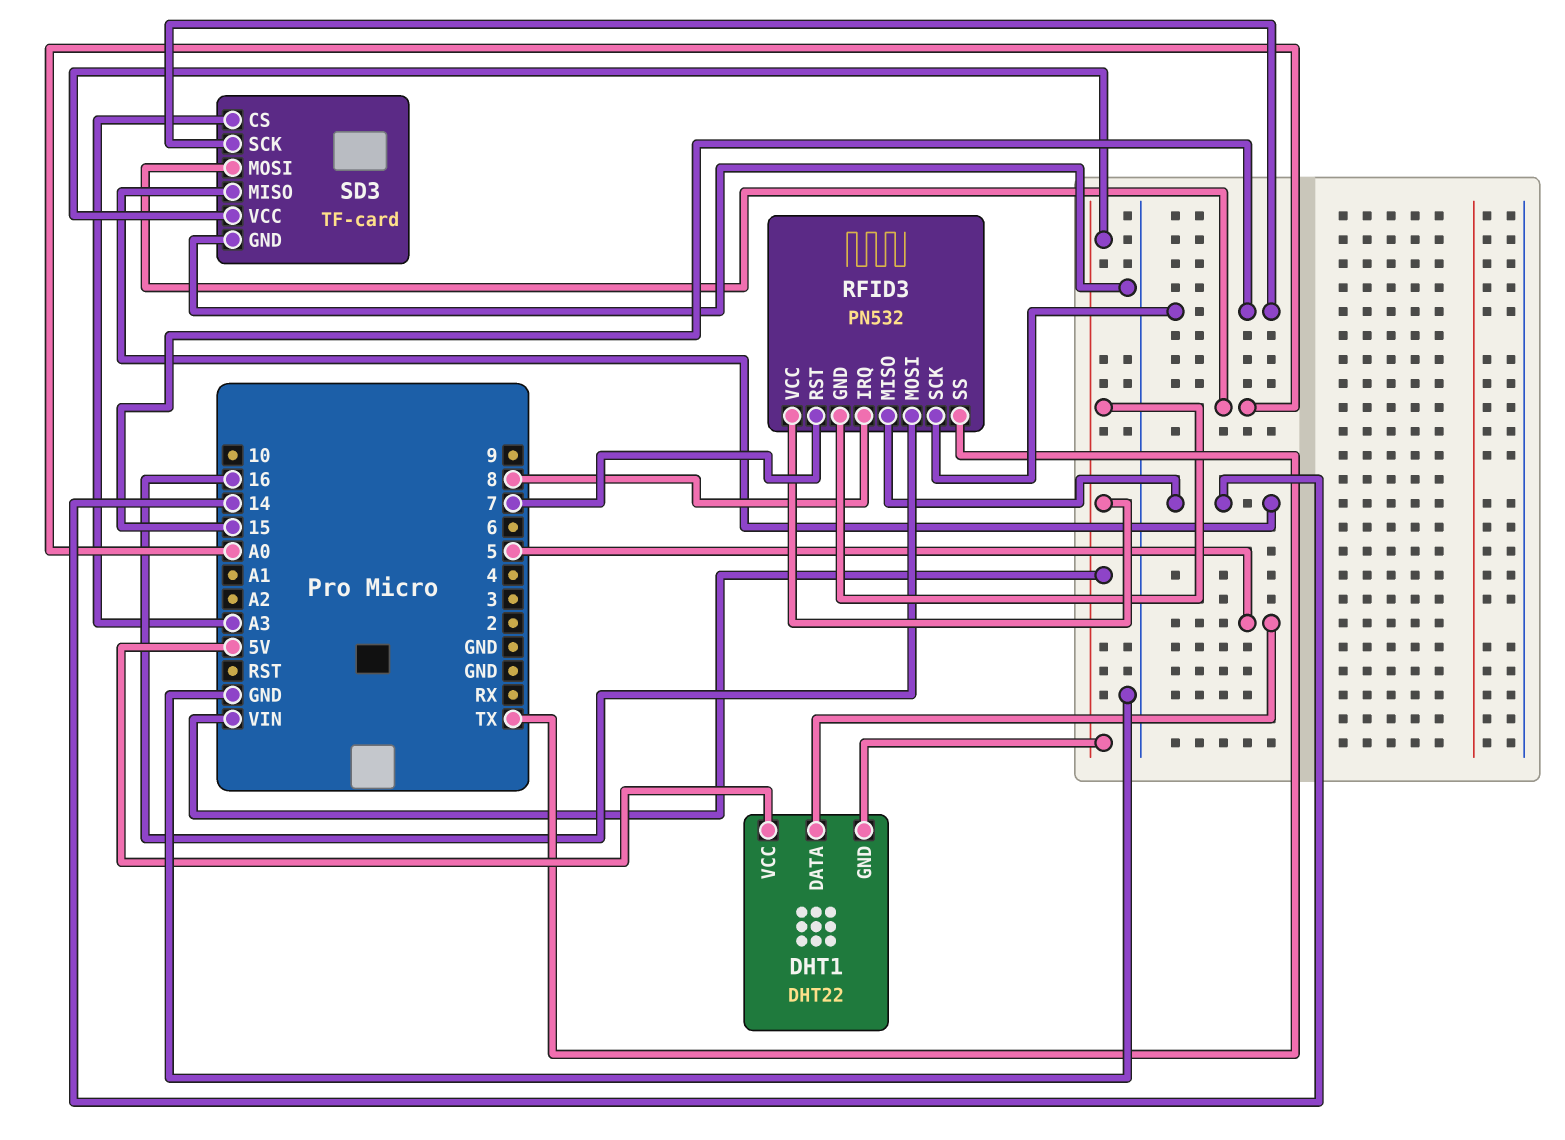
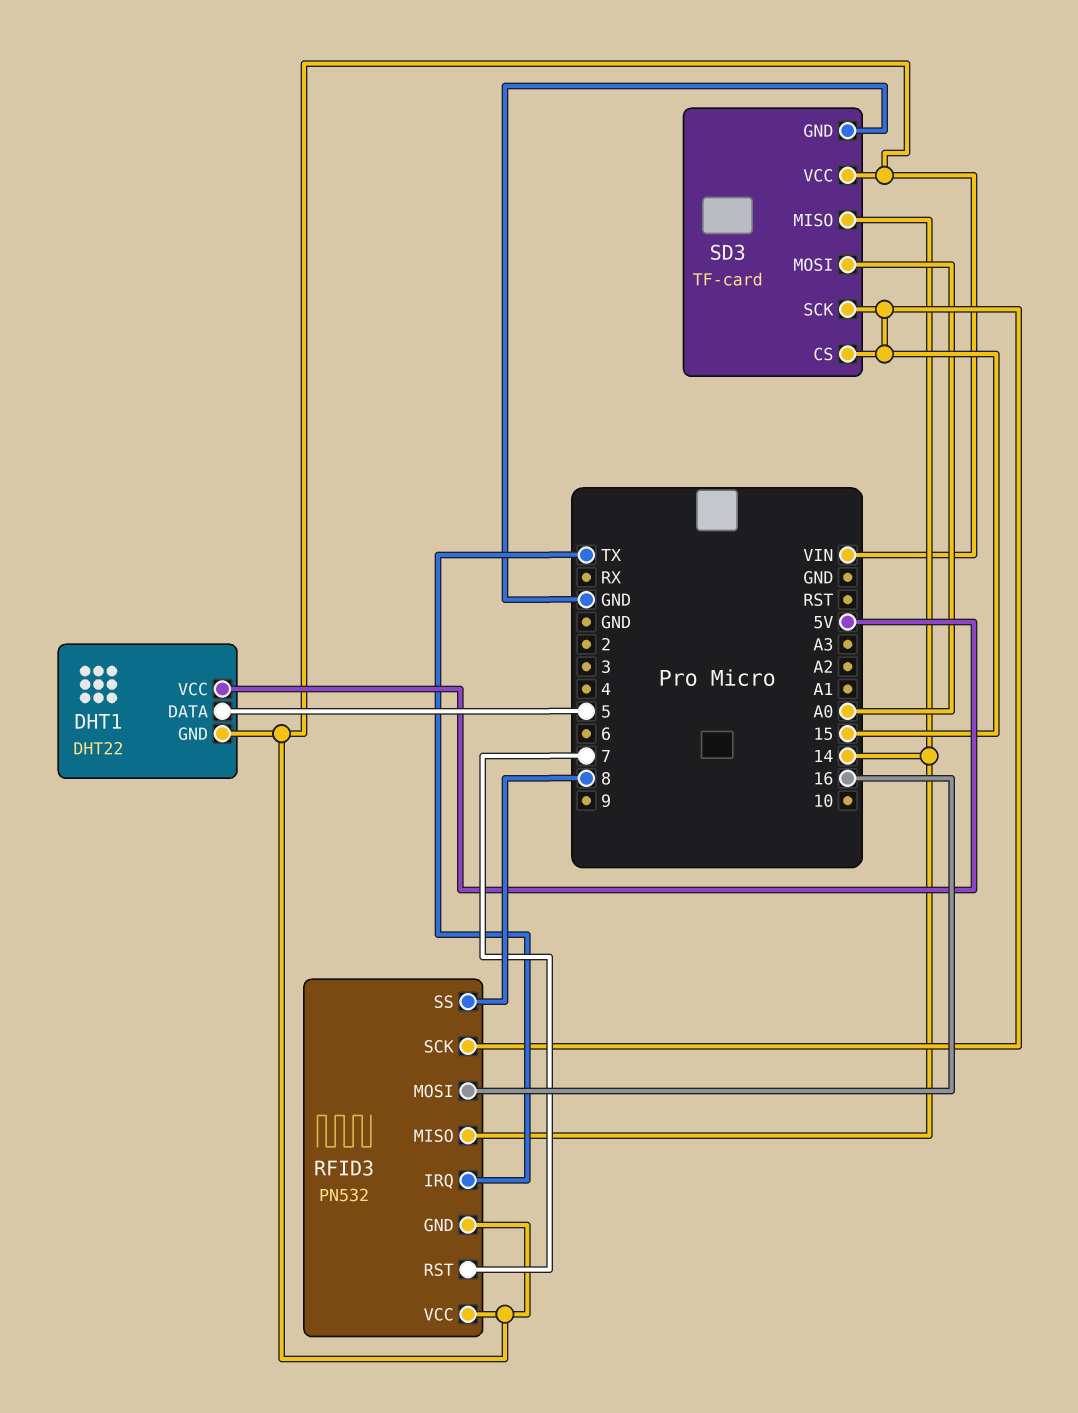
RFID3 pin IRQ: 8 -> TX
RFID3 pin SS: TX -> 8
SD3 pin CS: A3 -> 15

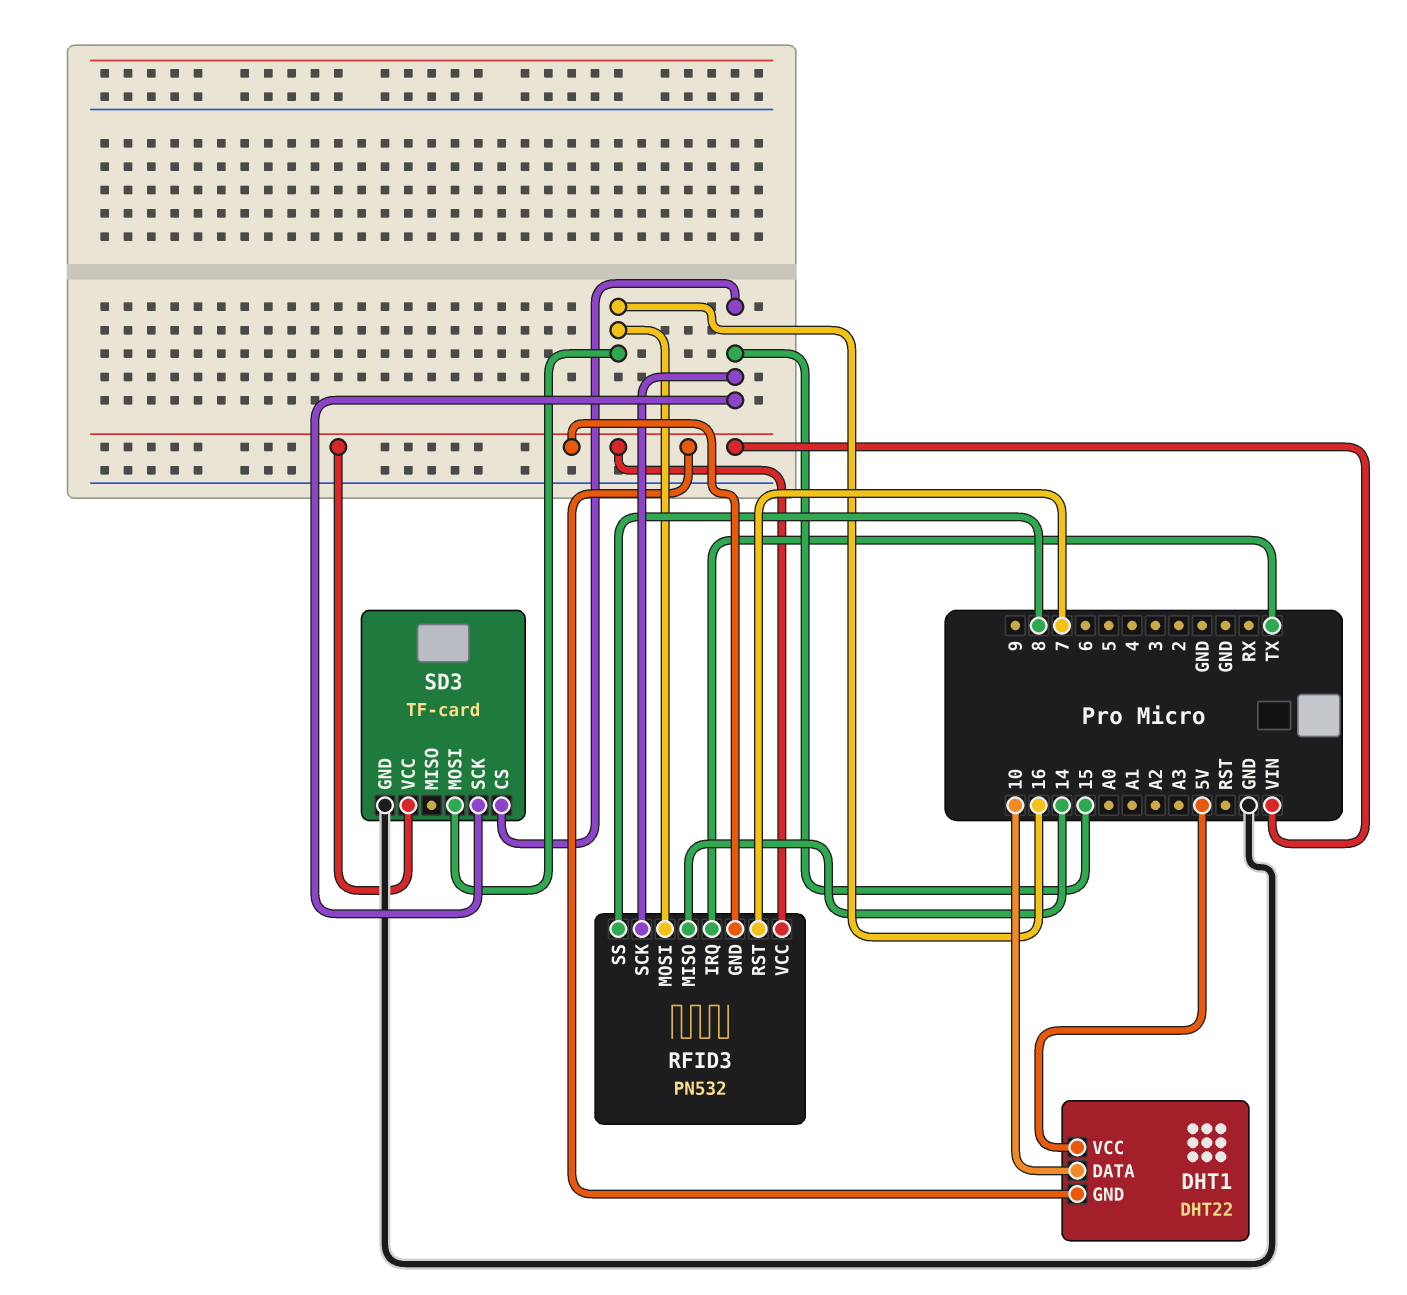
DHT1 pin DATA: 5 -> 10
SD3 pin MISO: 14 -> none
SD3 pin MOSI: A0 -> 16

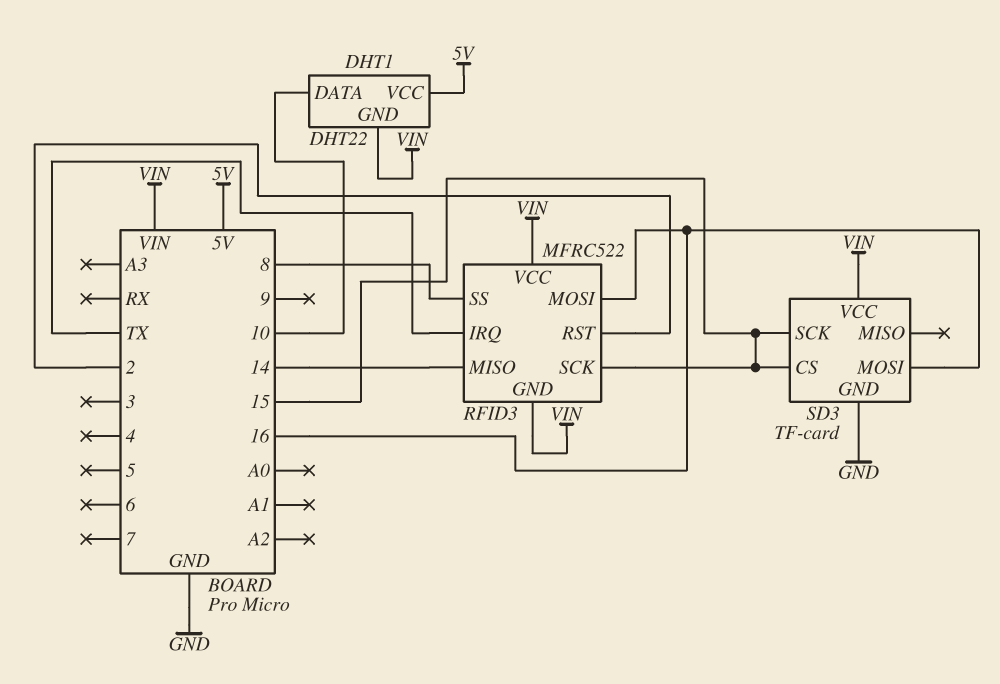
RFID3: PN532 -> MFRC522
RFID3 pin RST: 7 -> 2

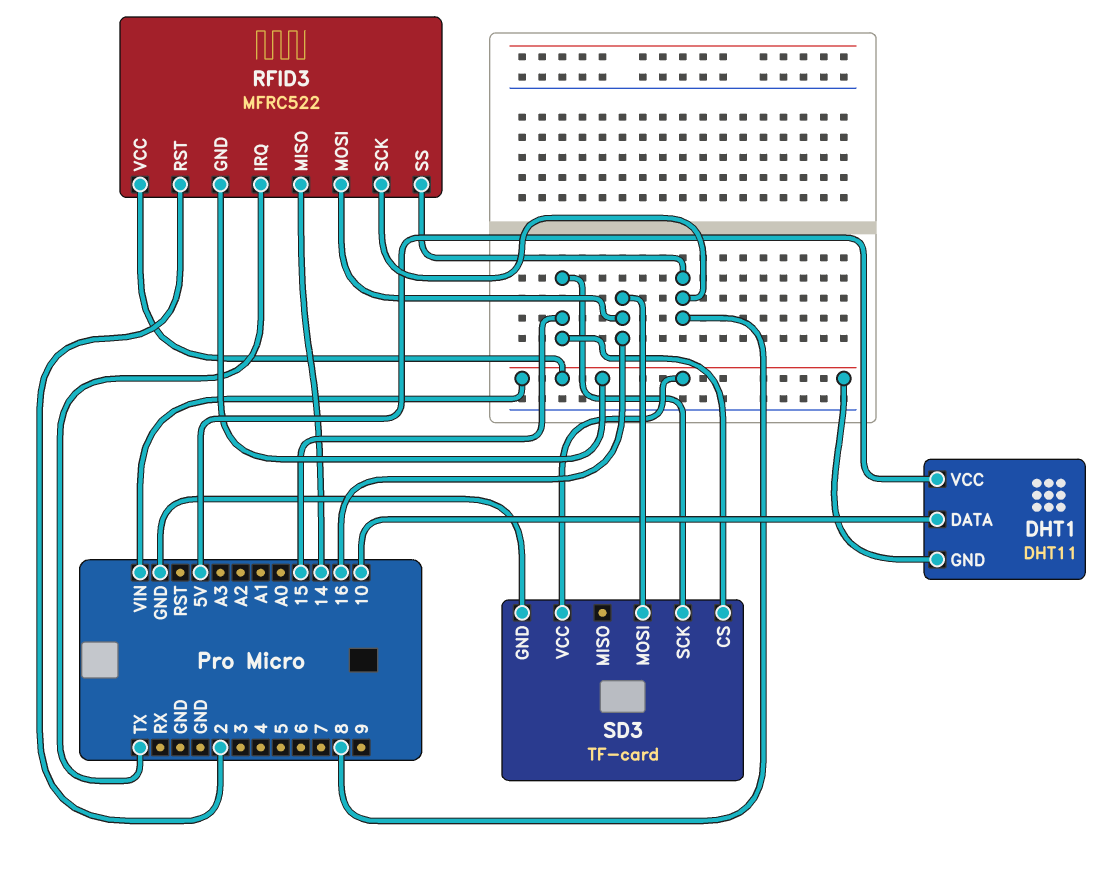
DHT1: DHT22 -> DHT11
RFID3 pin SCK: 15 -> 8

